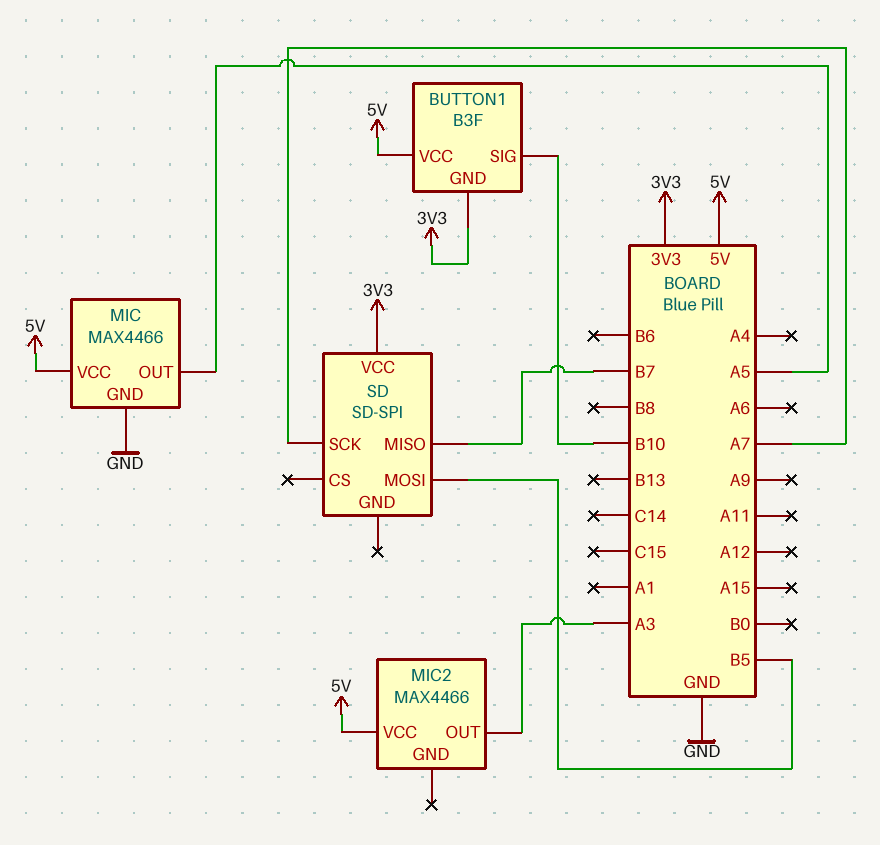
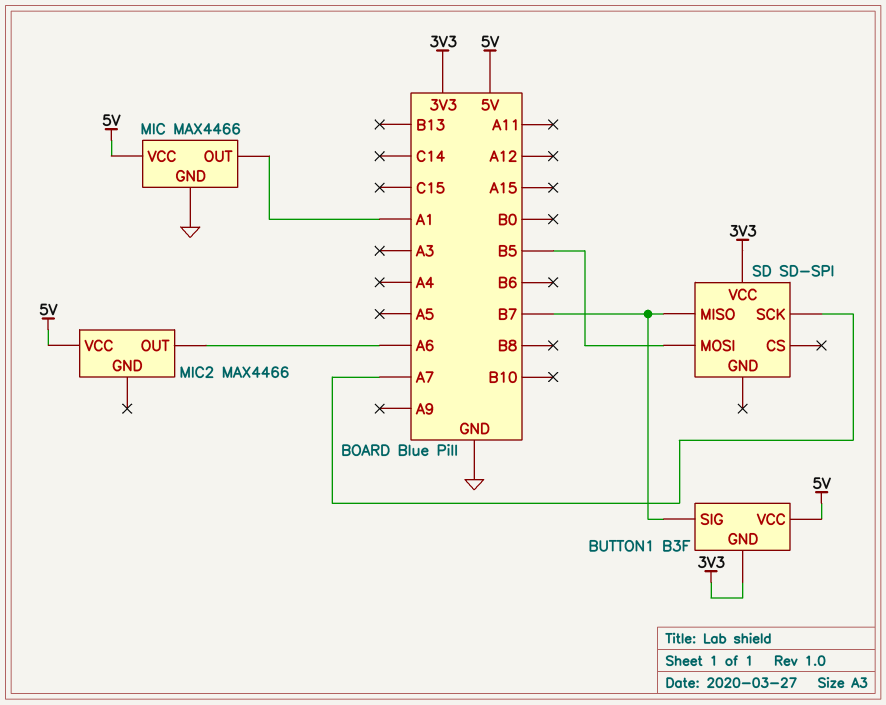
BUTTON1 pin SIG: B10 -> B7
MIC pin OUT: A5 -> A1
MIC2 pin OUT: A3 -> A6

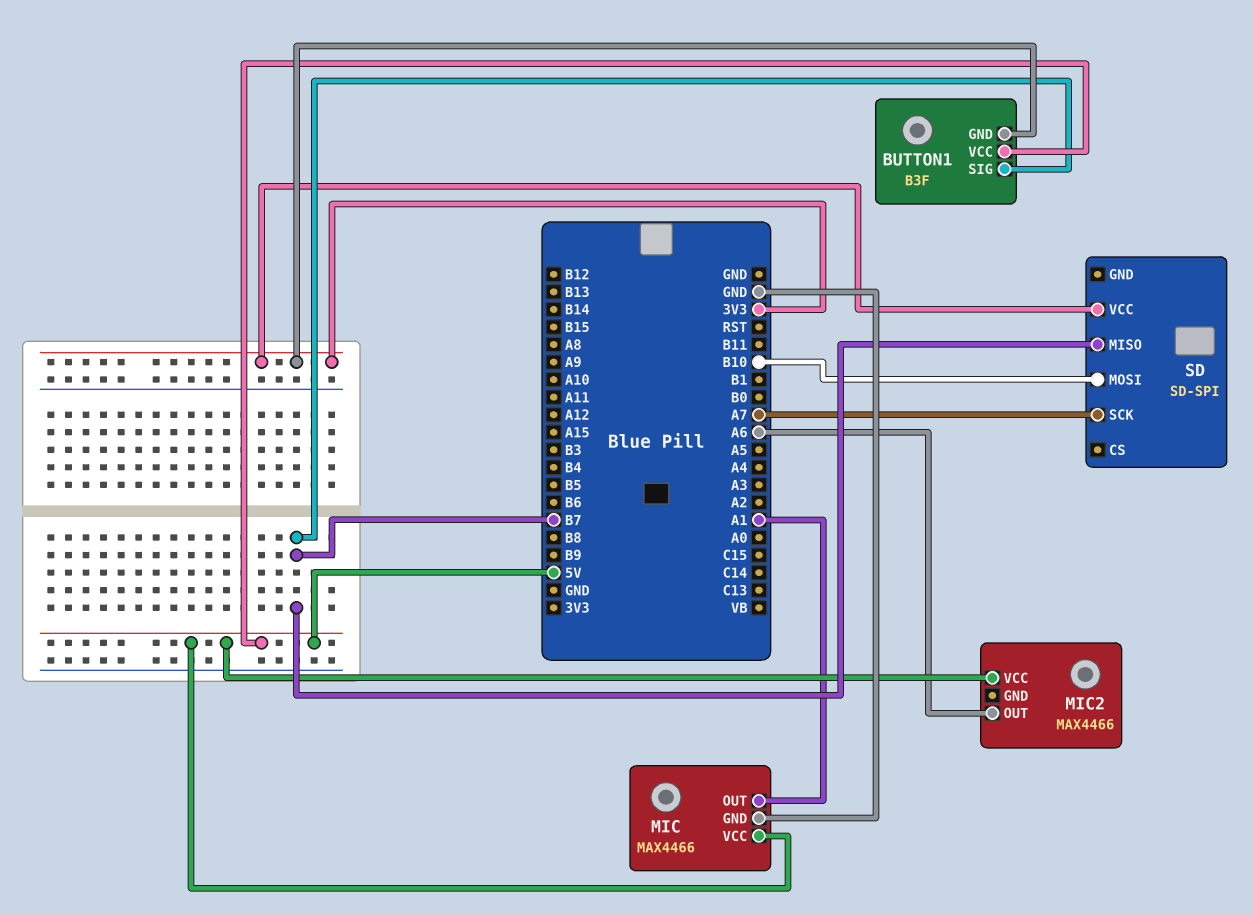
SD pin MOSI: B5 -> B10

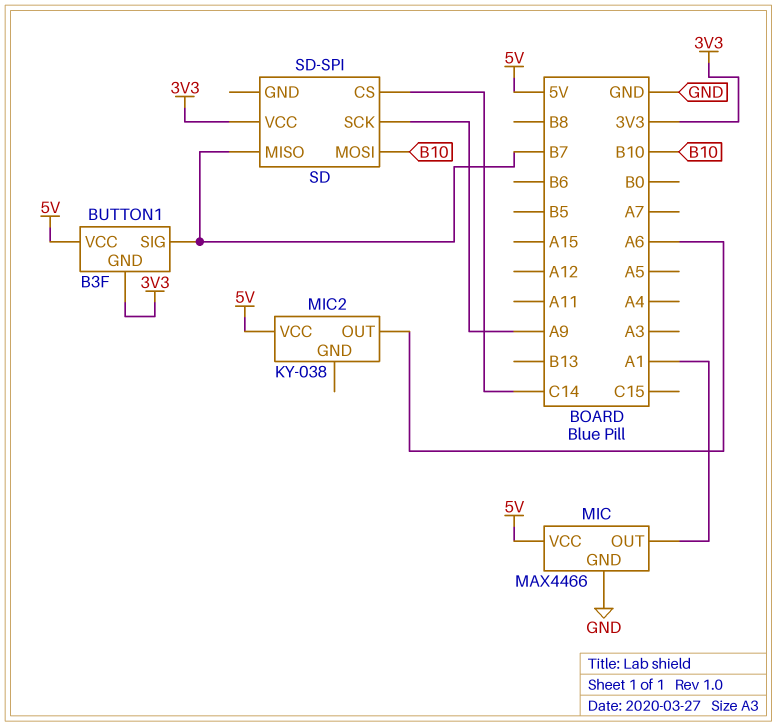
MIC2: MAX4466 -> KY-038
SD pin CS: none -> C14
SD pin SCK: A7 -> A9

